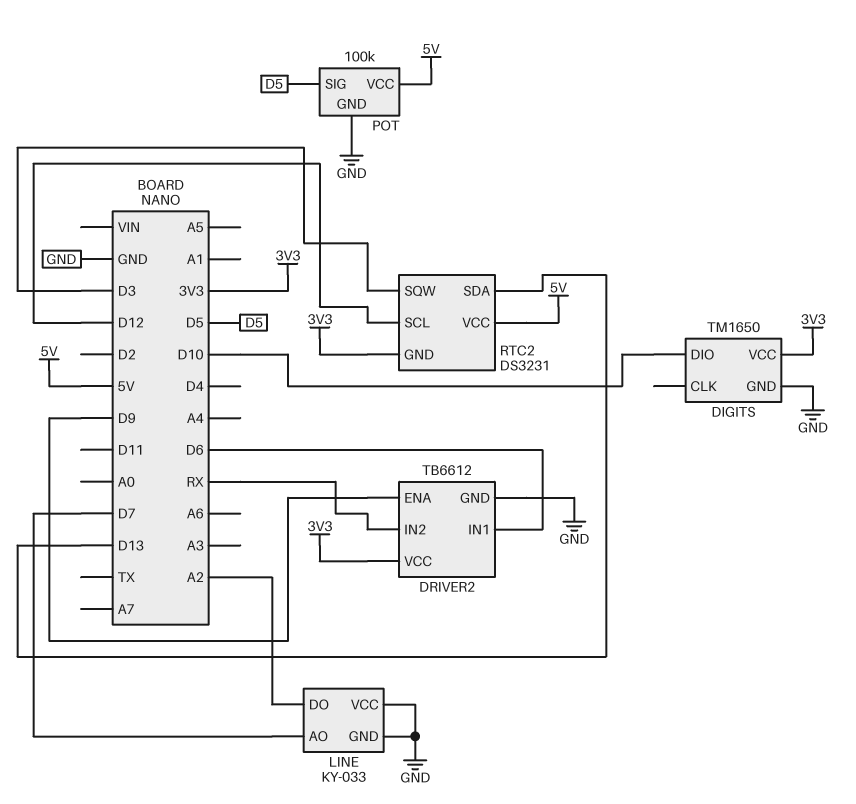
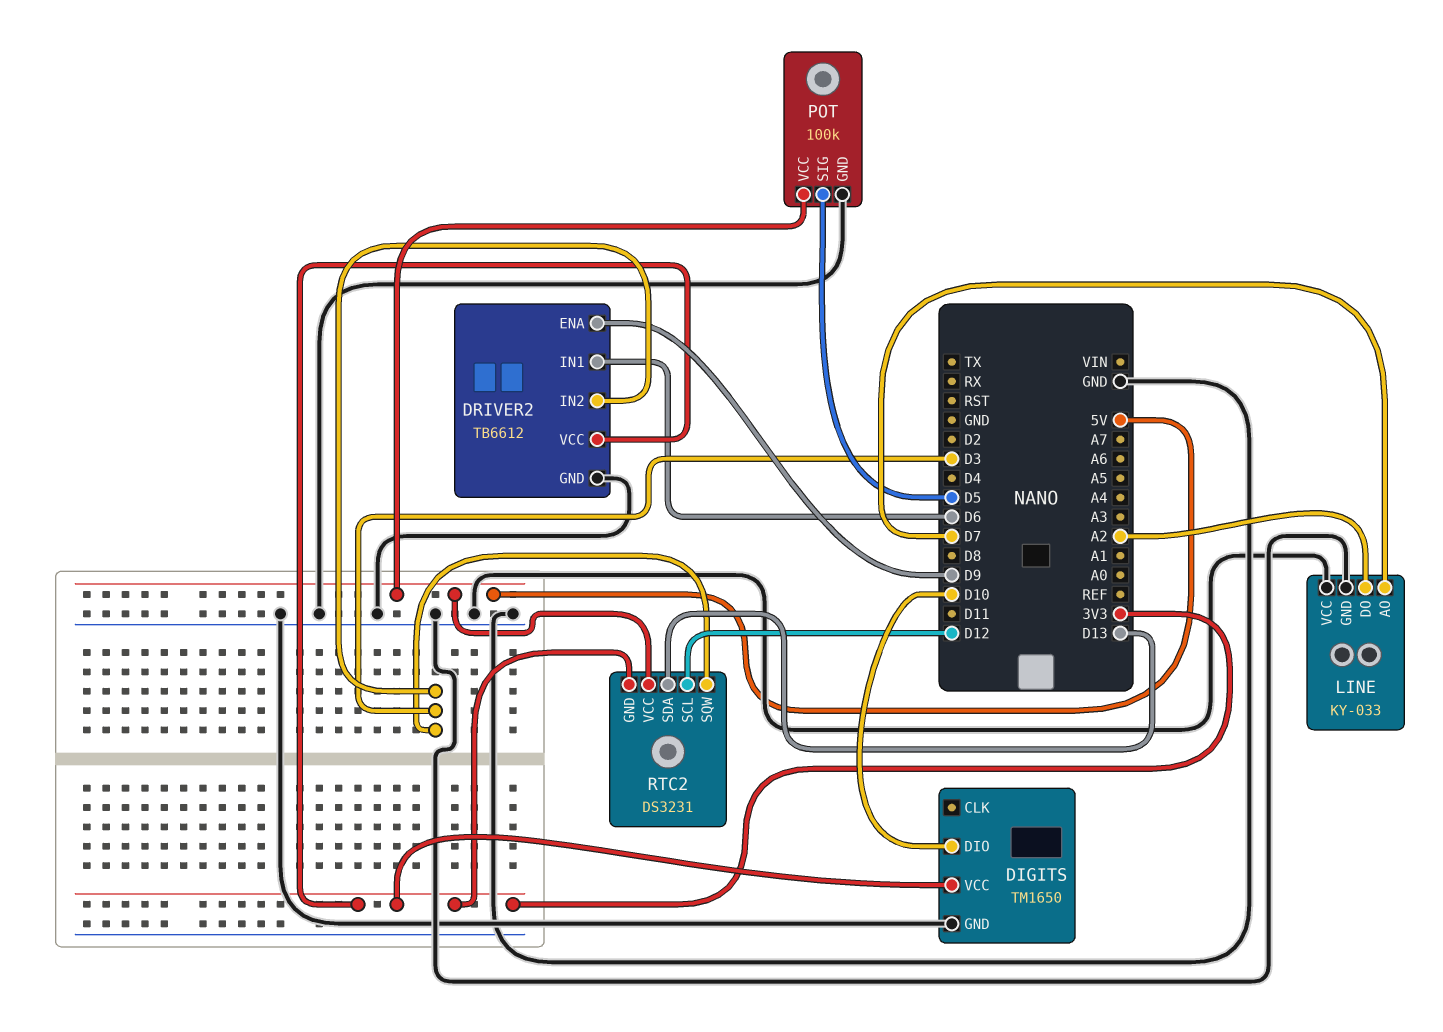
DRIVER2 pin IN2: RX -> D3

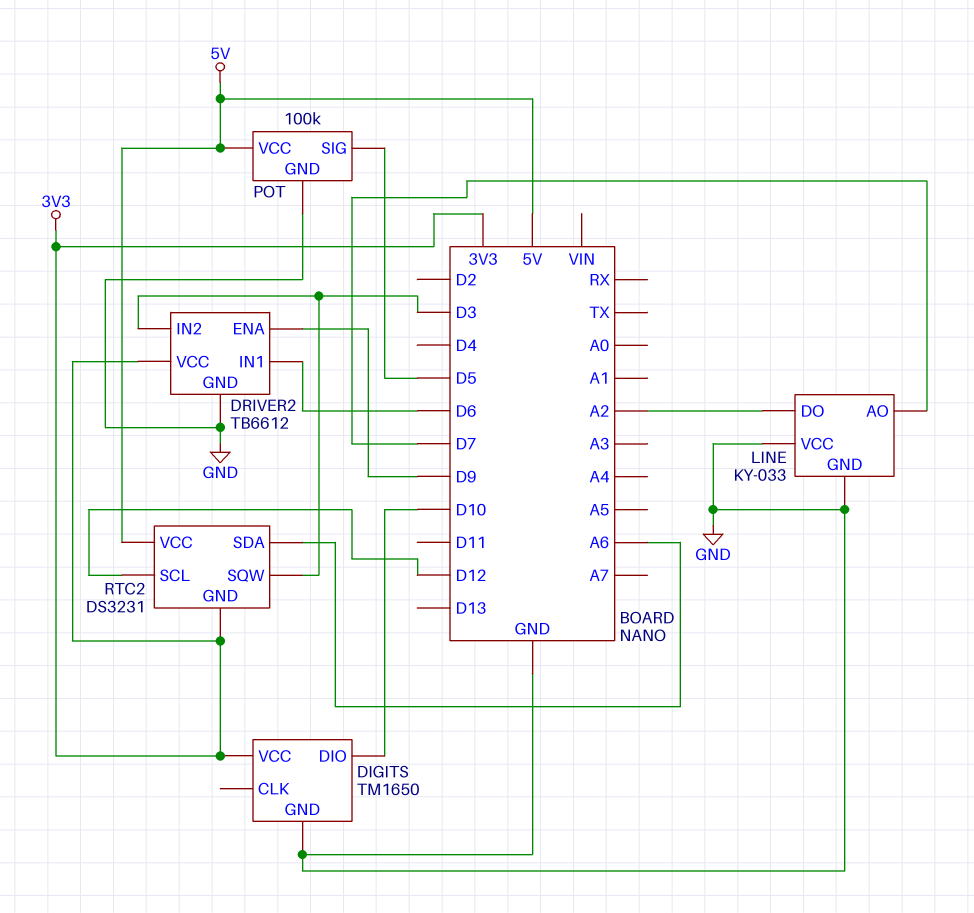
RTC2 pin SDA: D13 -> A6

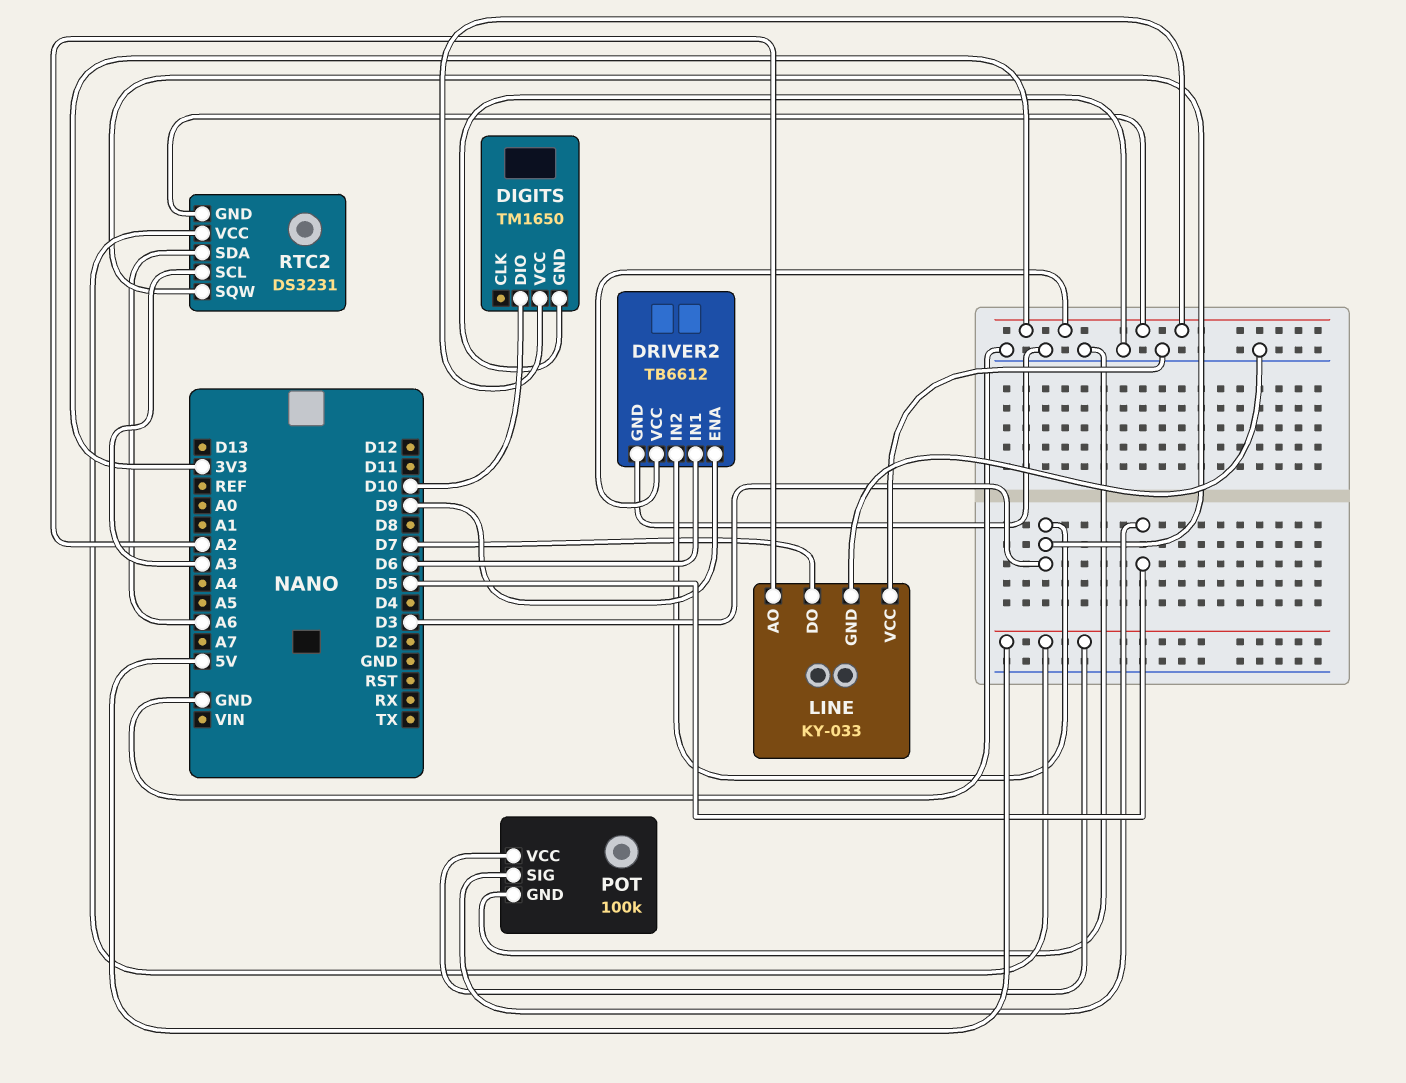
LINE pin AO: D7 -> A2
LINE pin DO: A2 -> D7
RTC2 pin SCL: D12 -> A3

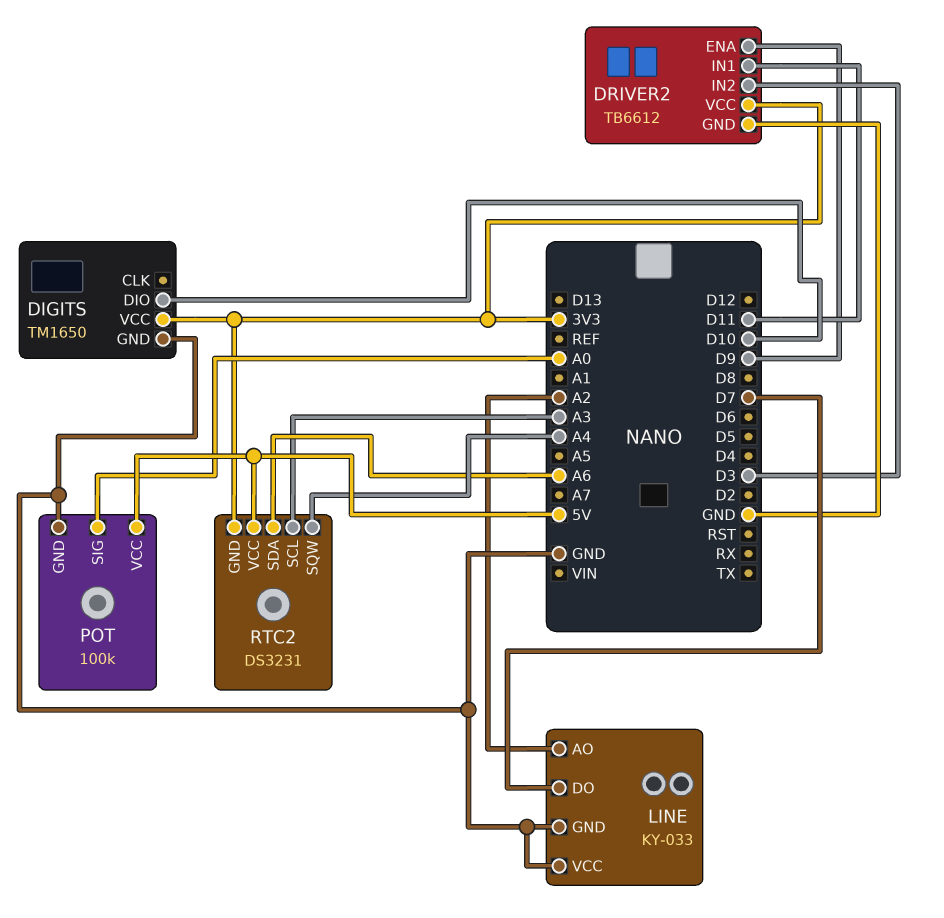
DRIVER2 pin IN1: D6 -> D11
POT pin SIG: D5 -> A0
RTC2 pin SQW: D3 -> A4

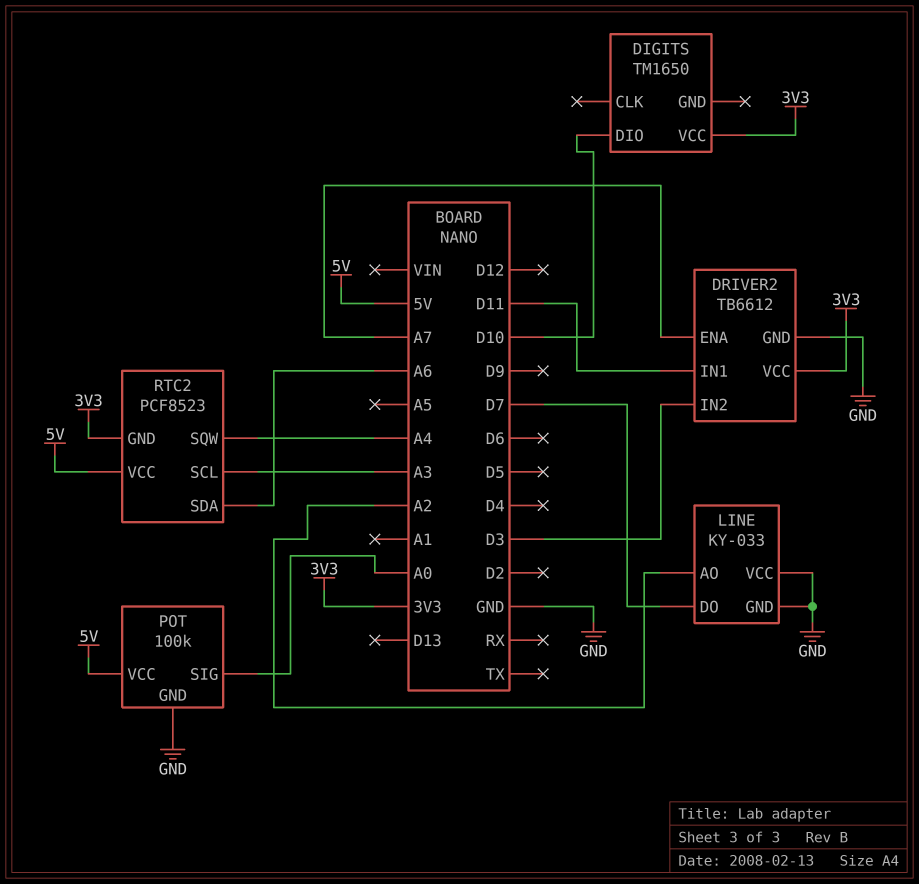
DIGITS pin GND: GND -> none
DRIVER2 pin ENA: D9 -> A7
RTC2: DS3231 -> PCF8523

